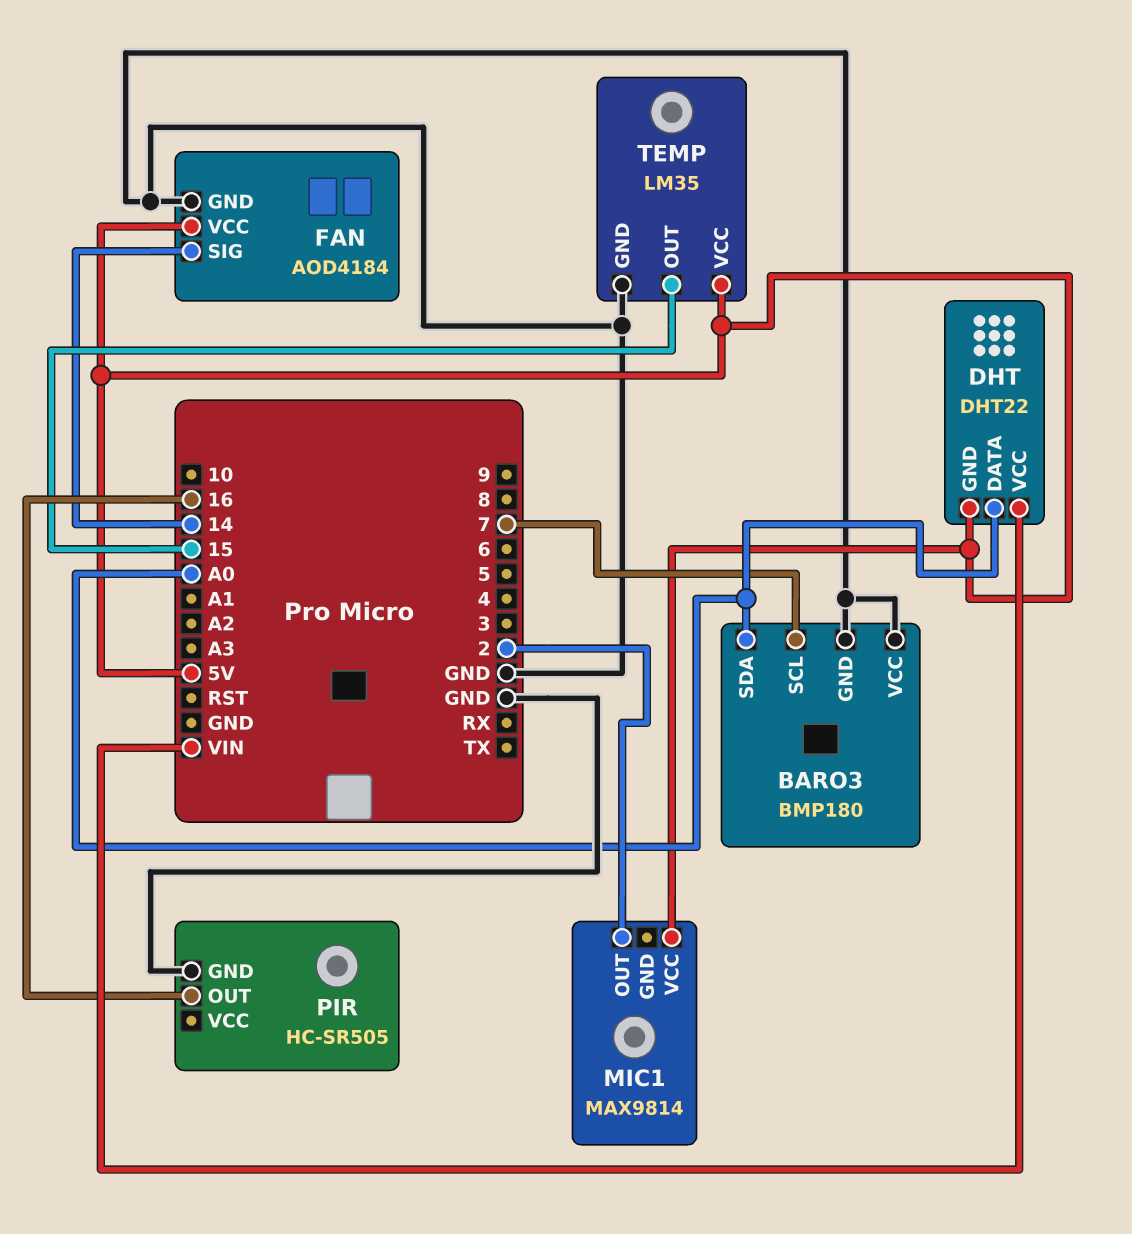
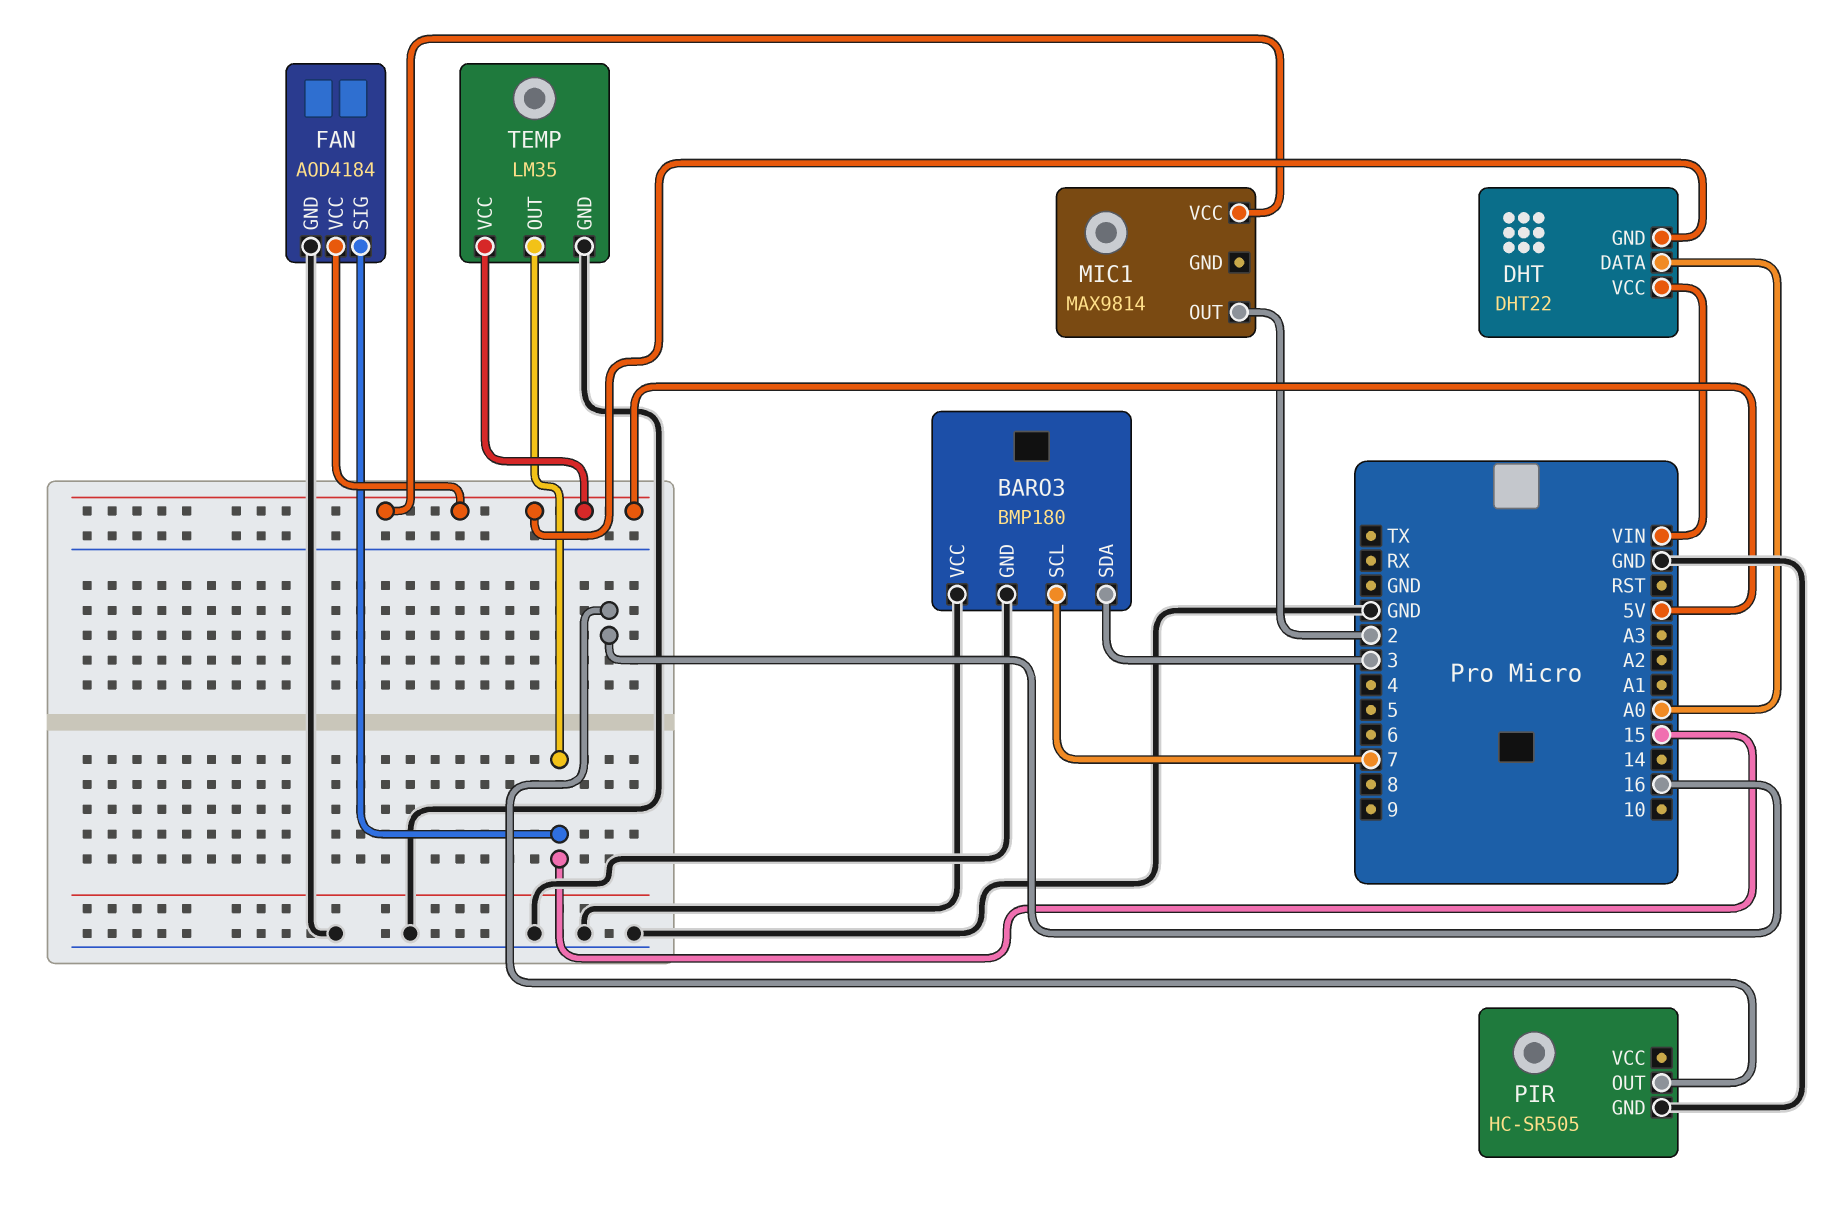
BARO3 pin SDA: A0 -> 3
FAN pin SIG: 14 -> 15

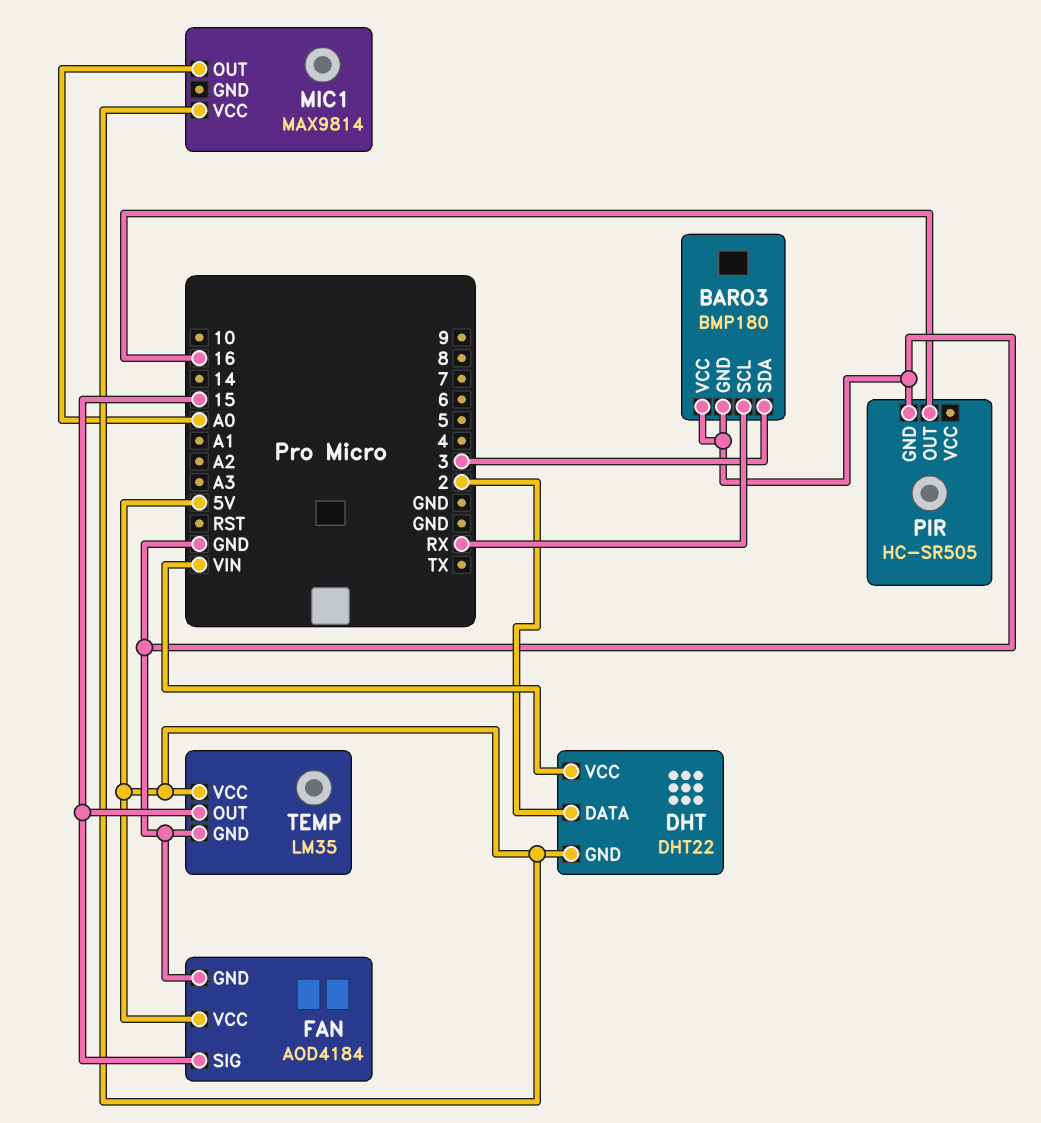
BARO3 pin SCL: 7 -> RX
DHT pin DATA: A0 -> 2
MIC1 pin OUT: 2 -> A0

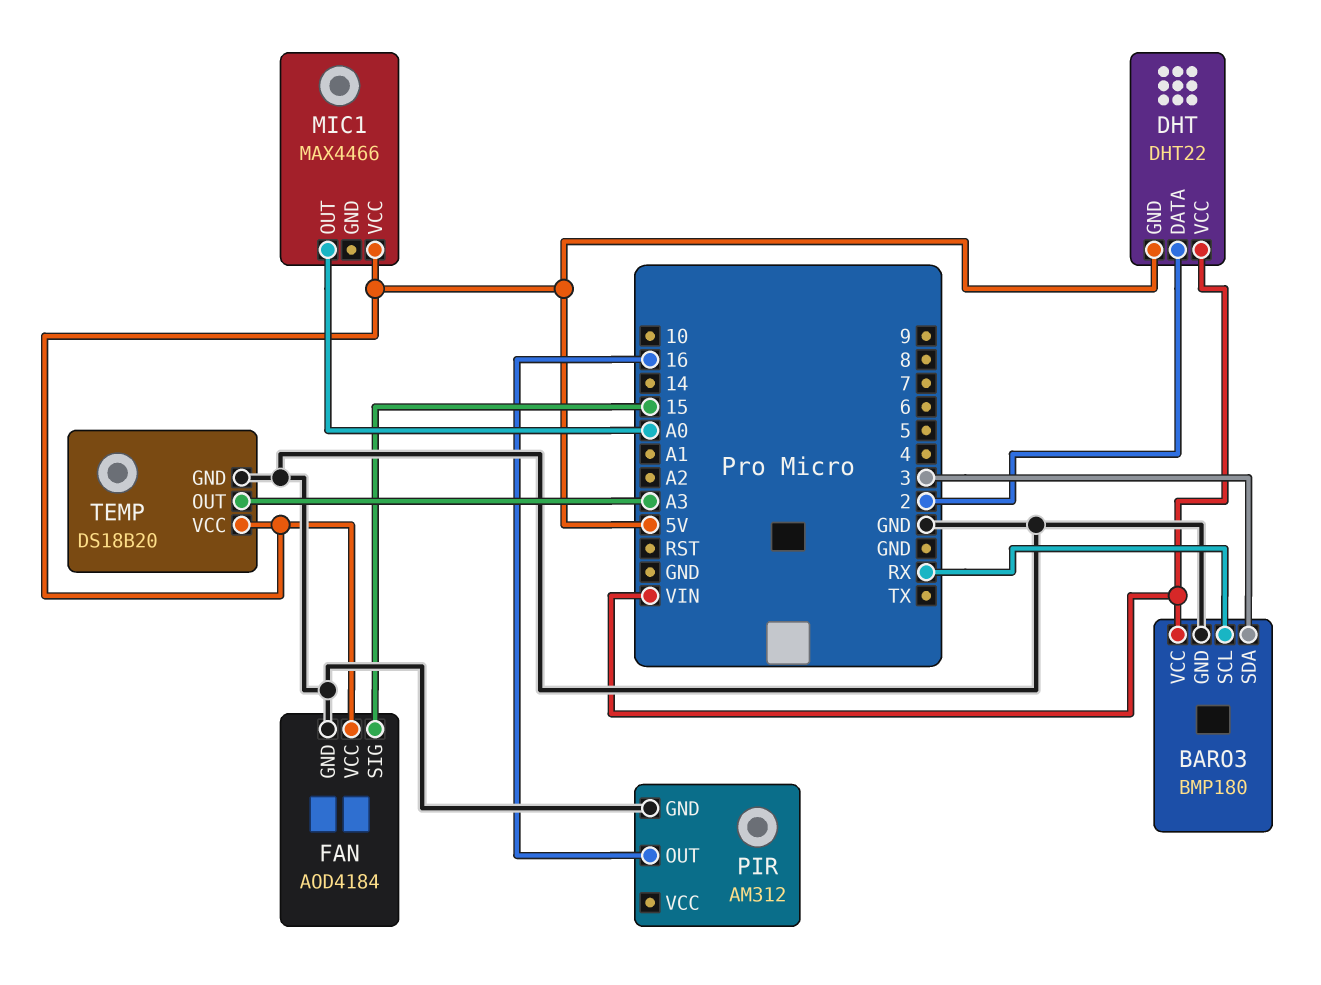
BARO3 pin VCC: GND -> VIN
MIC1: MAX9814 -> MAX4466
PIR: HC-SR505 -> AM312
TEMP: LM35 -> DS18B20
TEMP pin OUT: 15 -> A3

